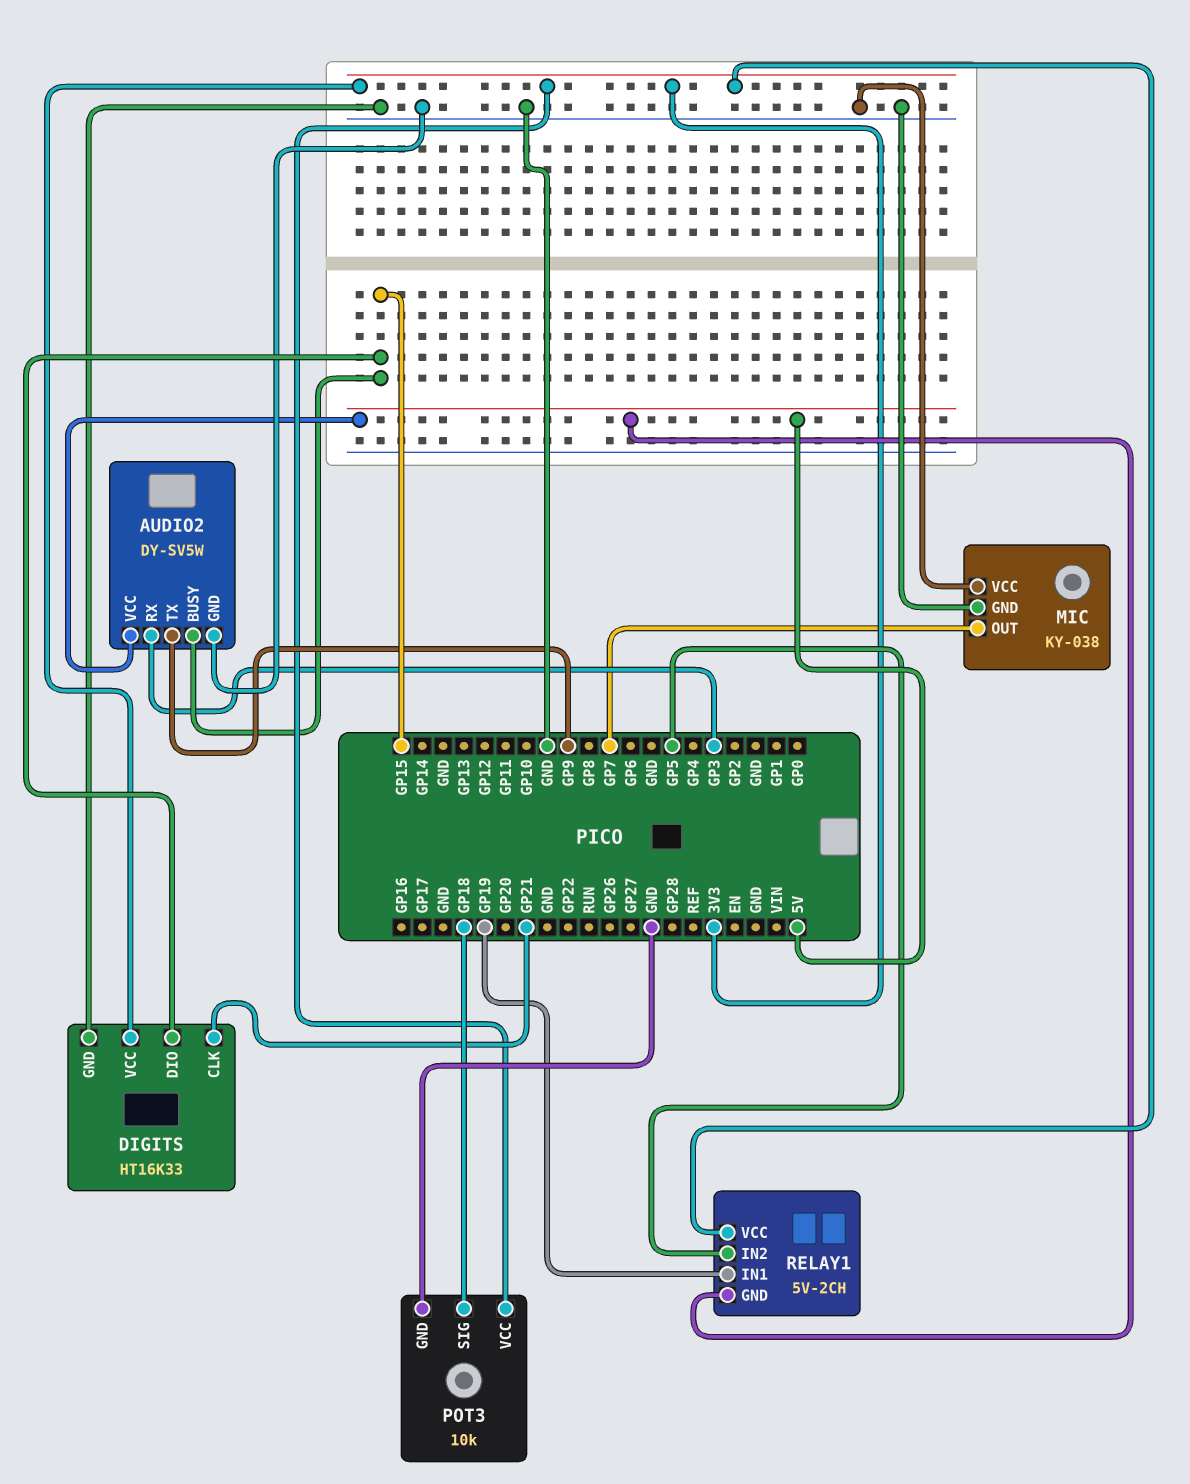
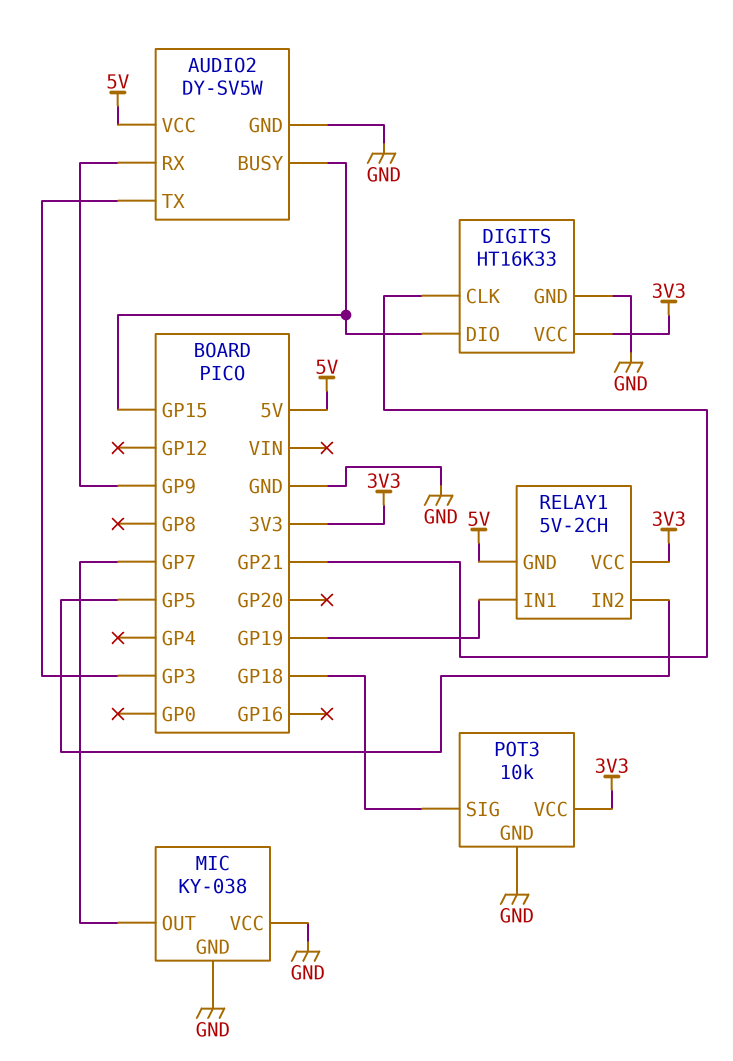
AUDIO2 pin RX: GP3 -> GP9
AUDIO2 pin TX: GP9 -> GP3

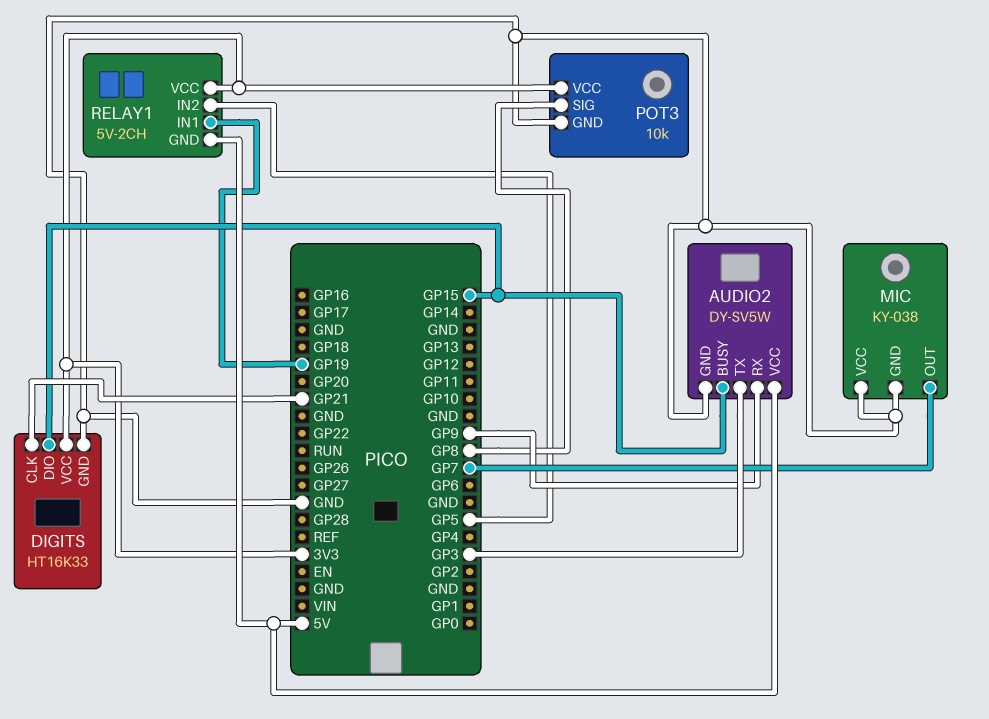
POT3 pin SIG: GP18 -> GP8

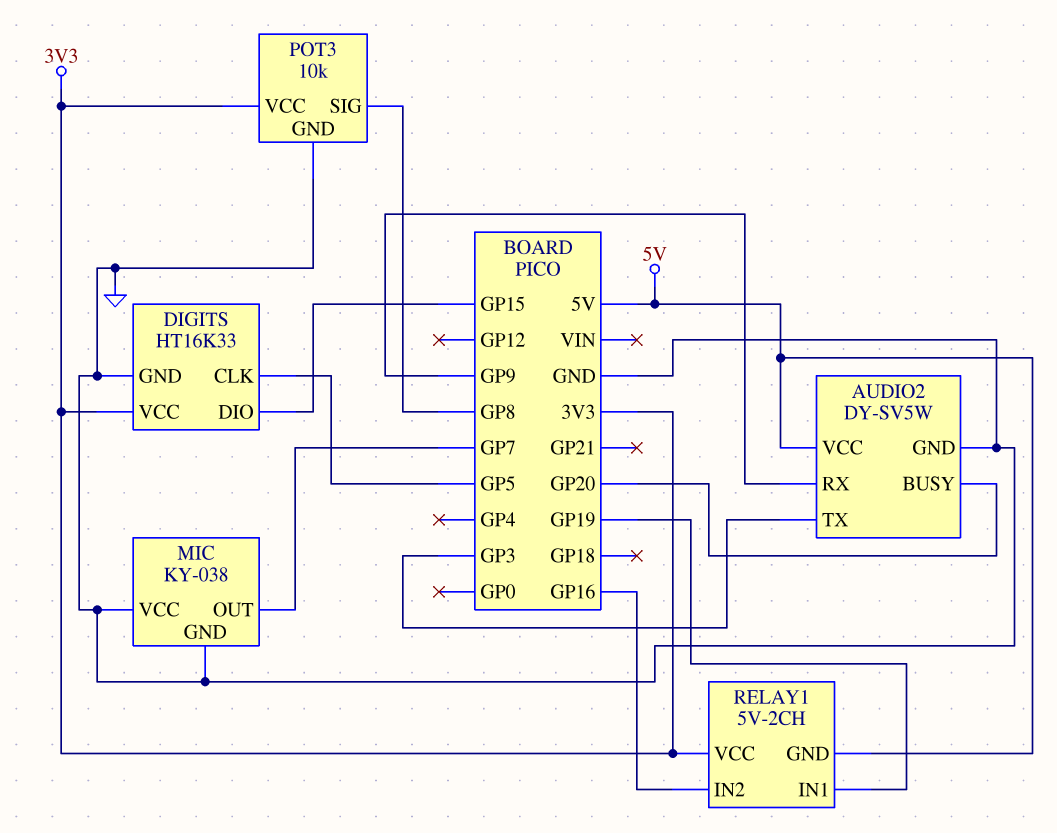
AUDIO2 pin BUSY: GP15 -> GP20
DIGITS pin CLK: GP21 -> GP5
RELAY1 pin IN2: GP5 -> GP16

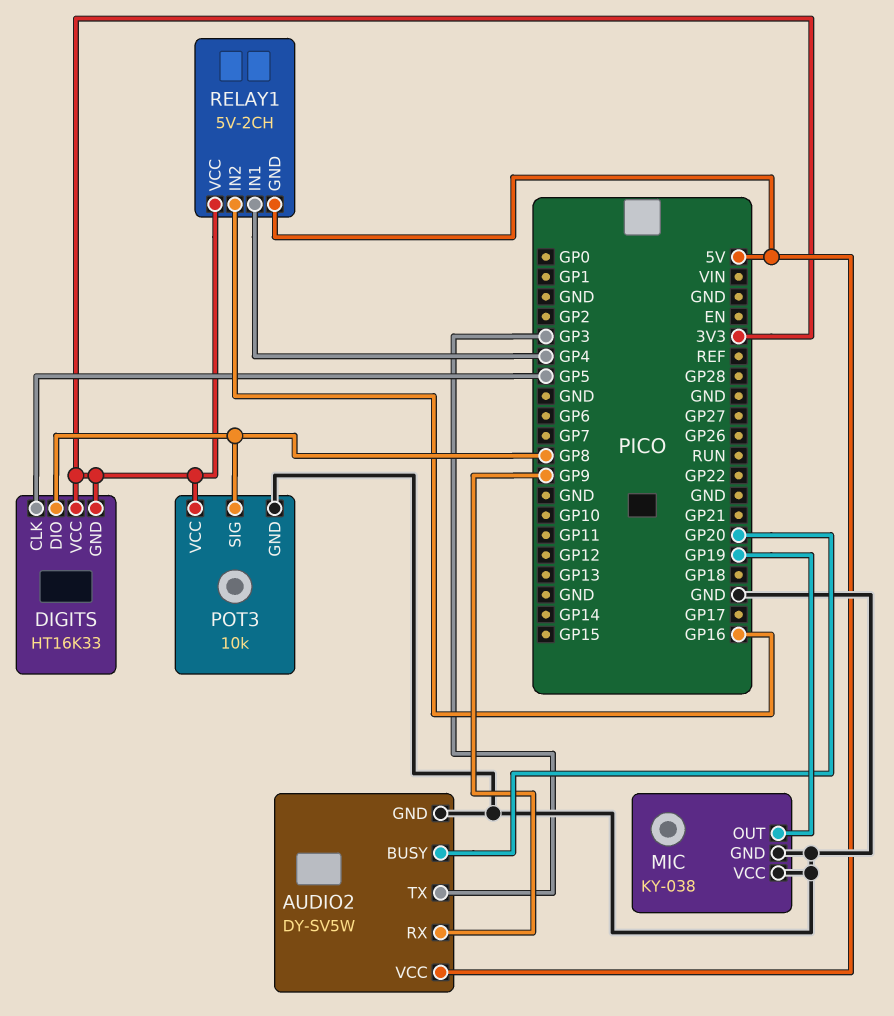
DIGITS pin DIO: GP15 -> GP8
DIGITS pin GND: GND -> 3V3
MIC pin OUT: GP7 -> GP19
RELAY1 pin IN1: GP19 -> GP4

